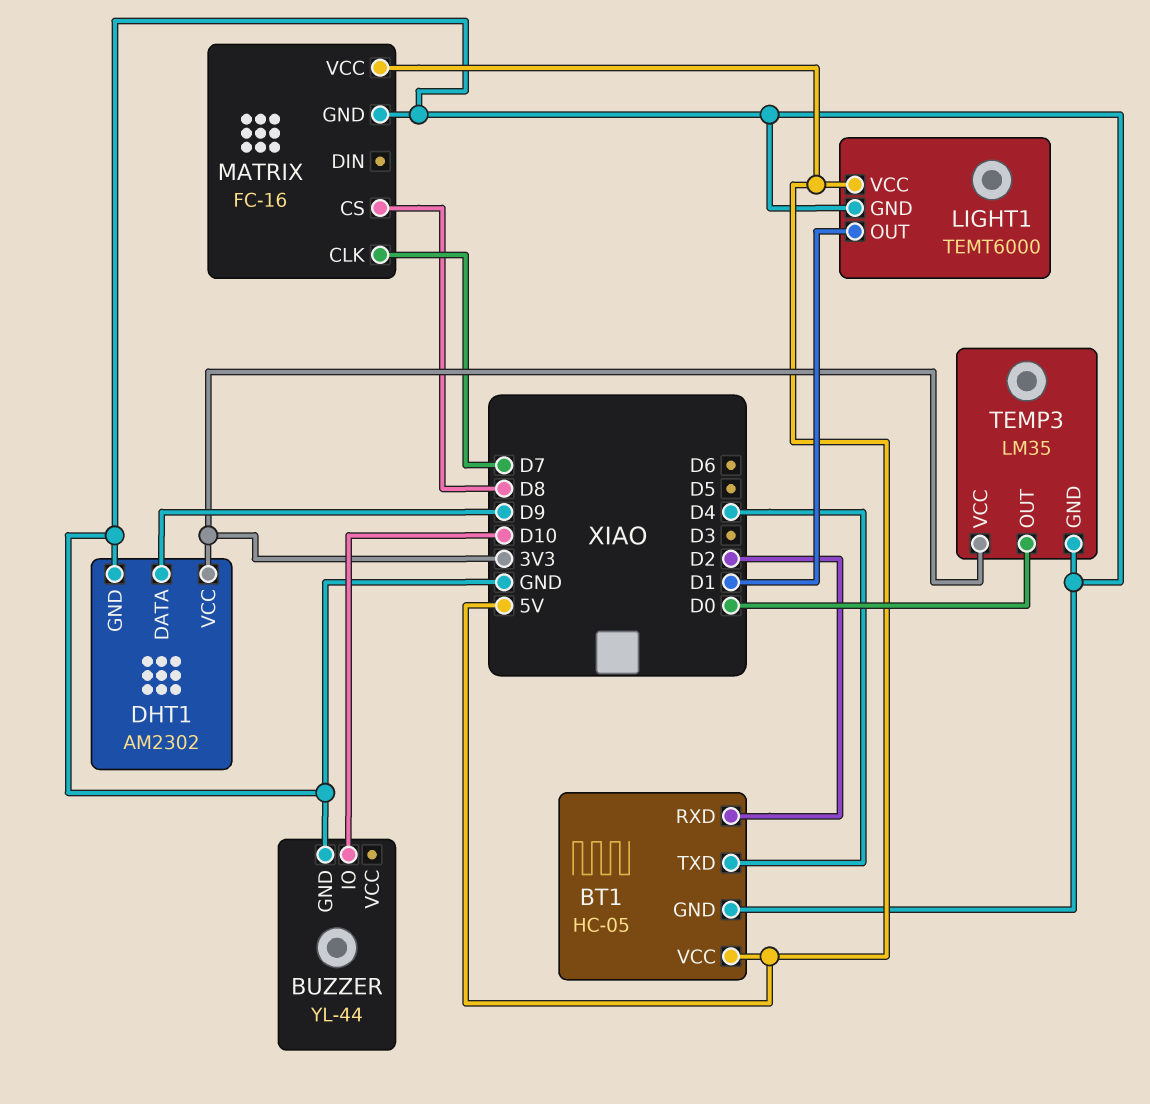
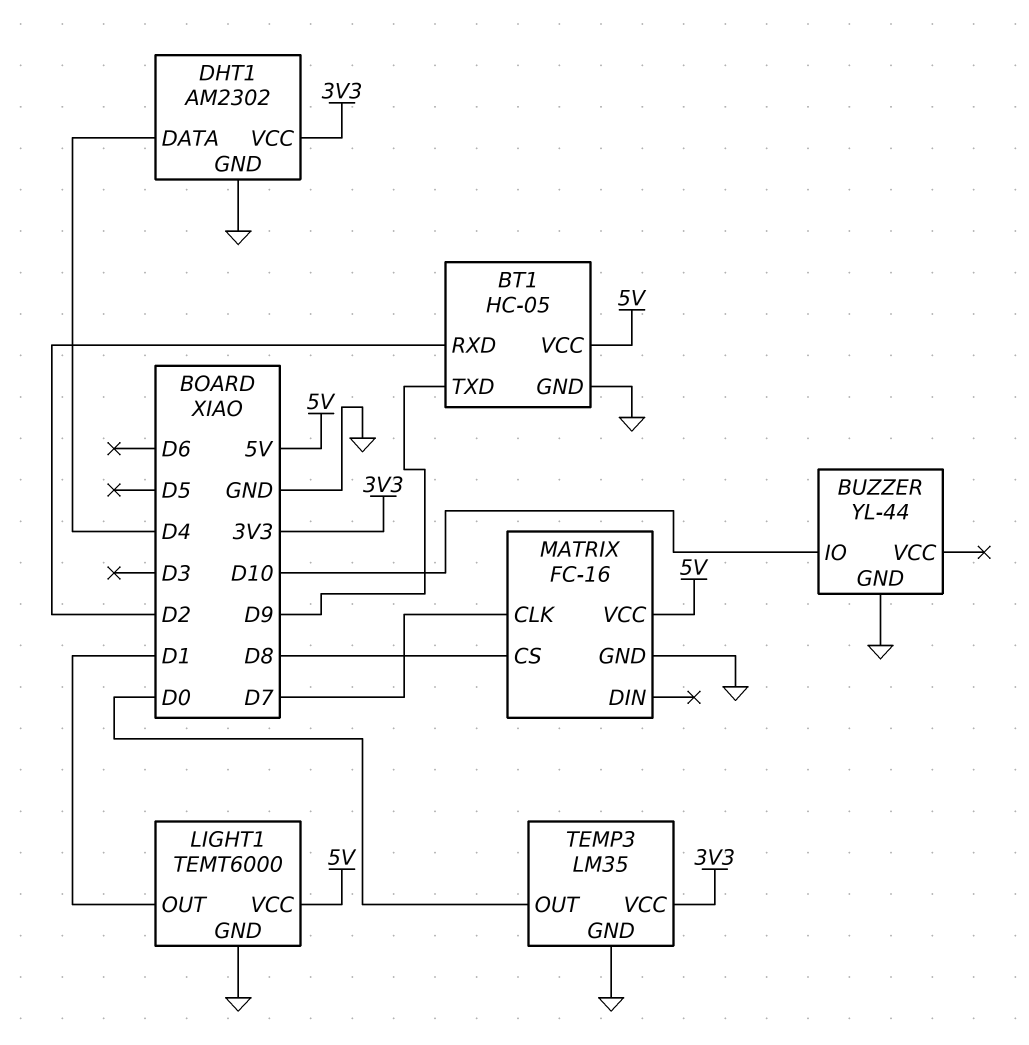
BT1 pin TXD: D4 -> D9
DHT1 pin DATA: D9 -> D4

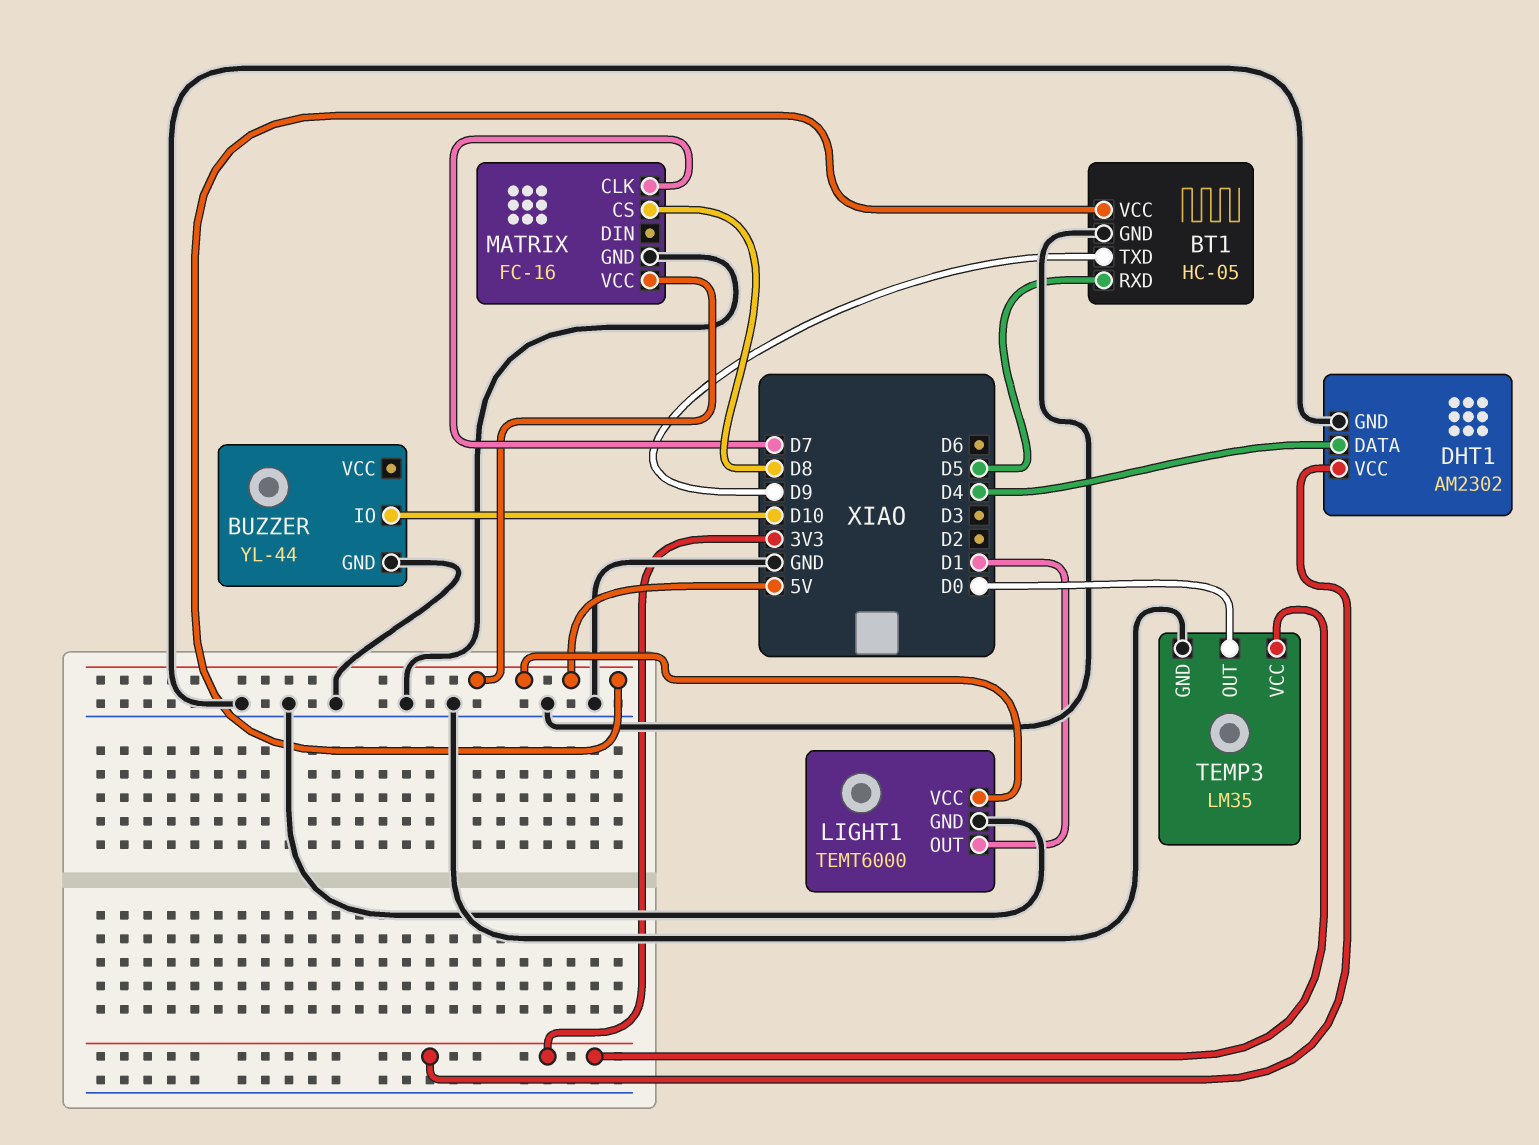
BT1 pin RXD: D2 -> D5

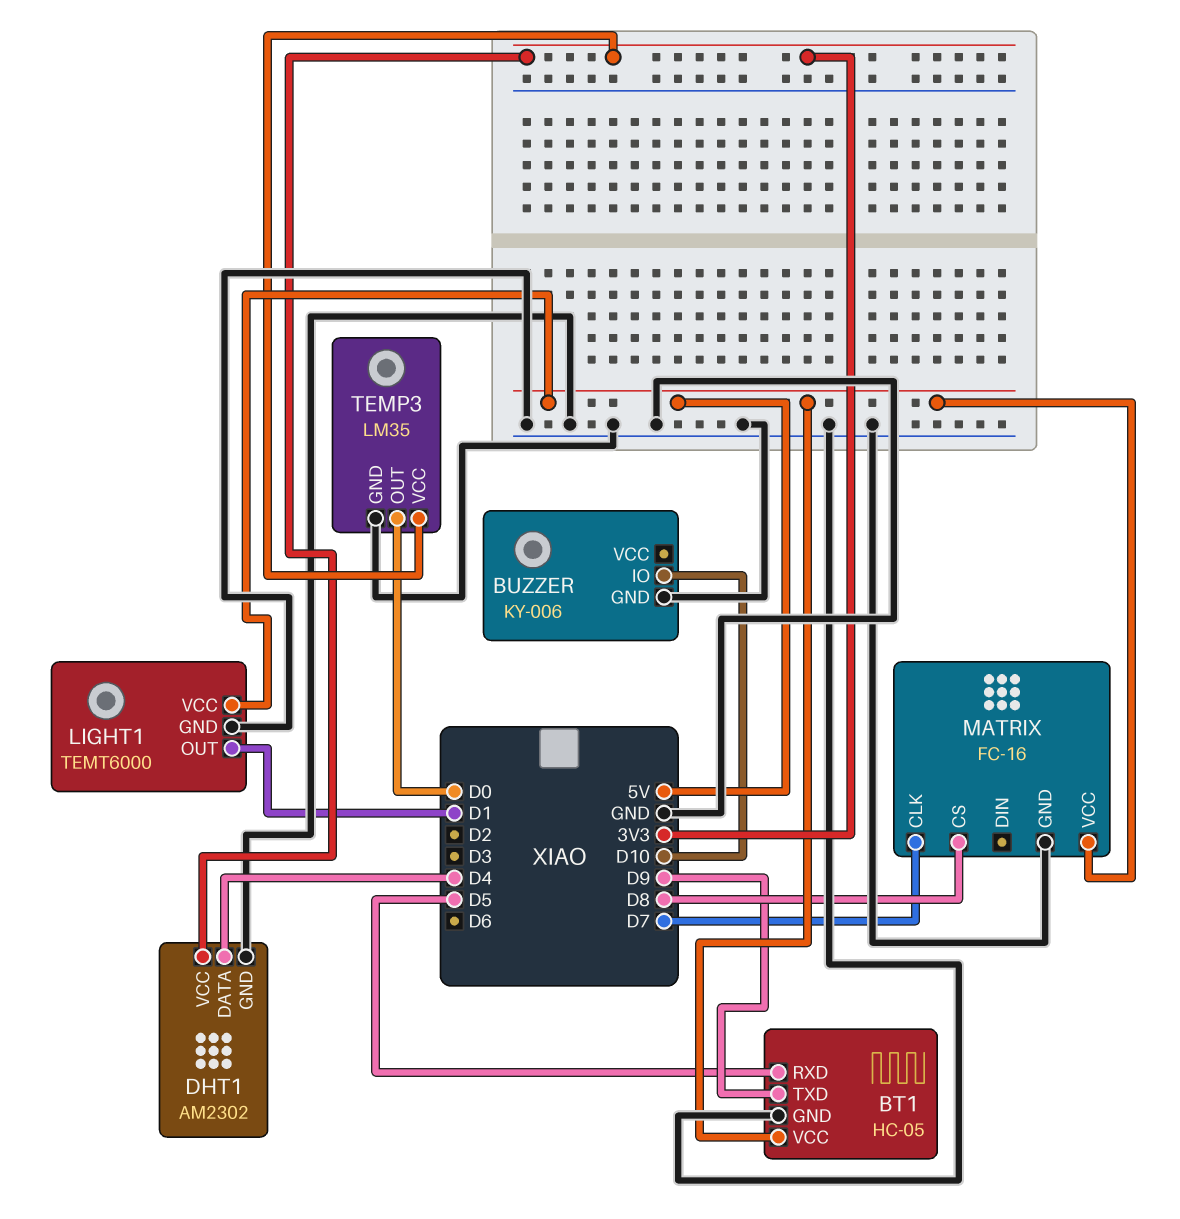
BUZZER: YL-44 -> KY-006

